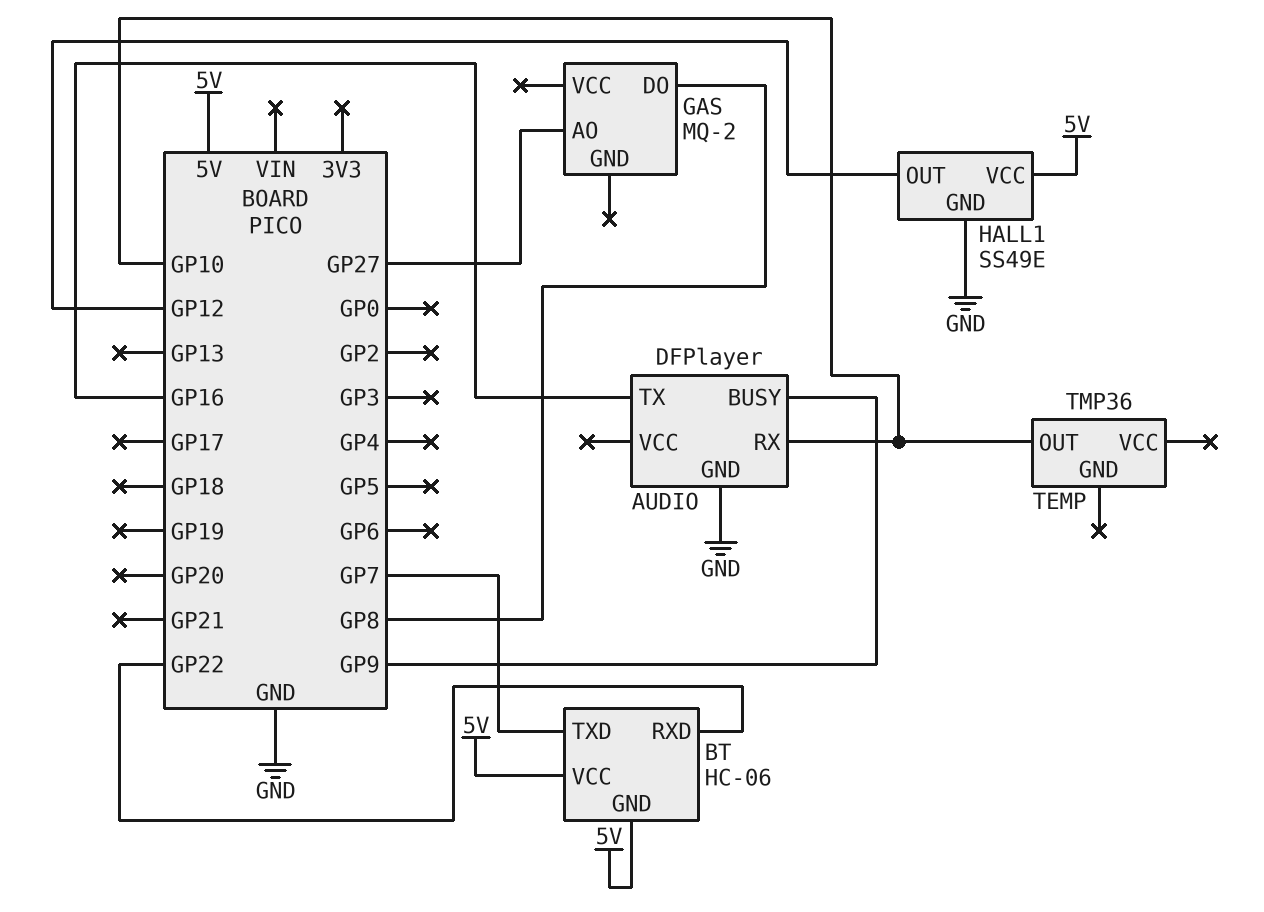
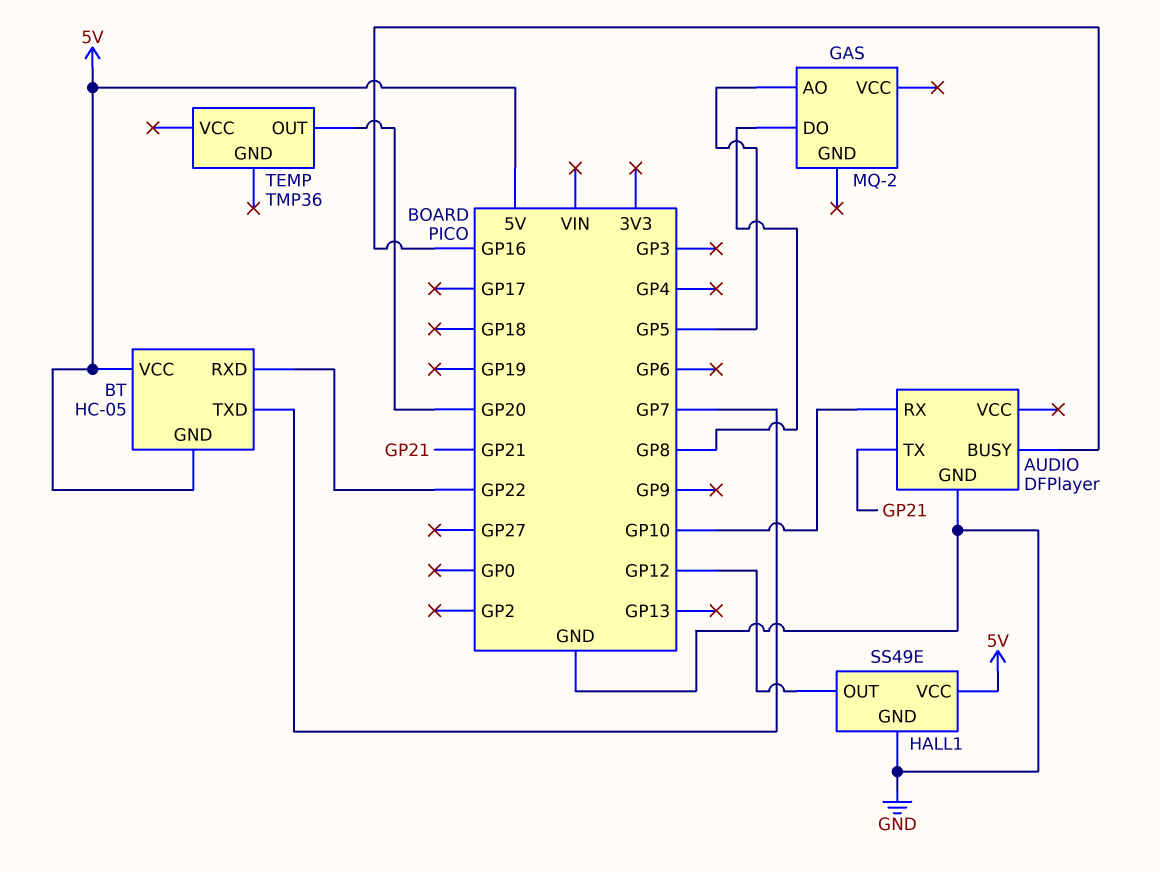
AUDIO pin BUSY: GP9 -> GP16
AUDIO pin TX: GP16 -> GP21
BT: HC-06 -> HC-05
GAS pin AO: GP27 -> GP5
TEMP pin OUT: GP10 -> GP20

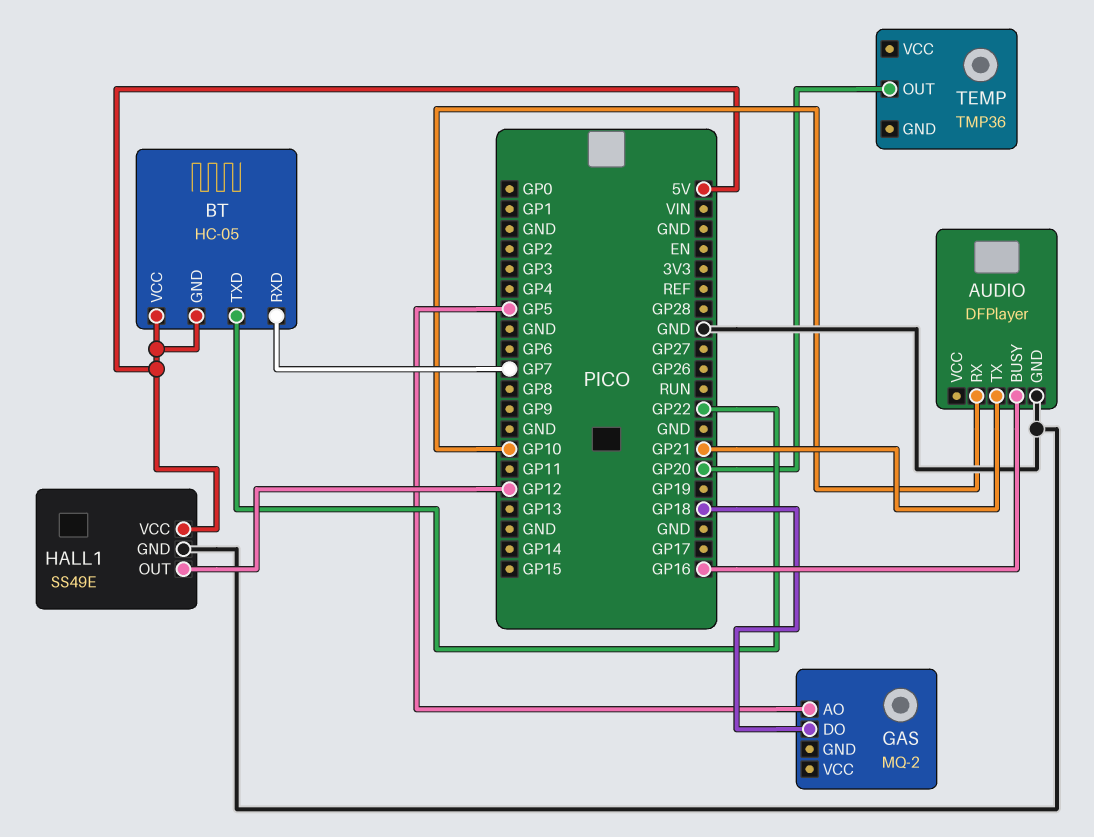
BT pin RXD: GP22 -> GP7
BT pin TXD: GP7 -> GP22
GAS pin DO: GP8 -> GP18

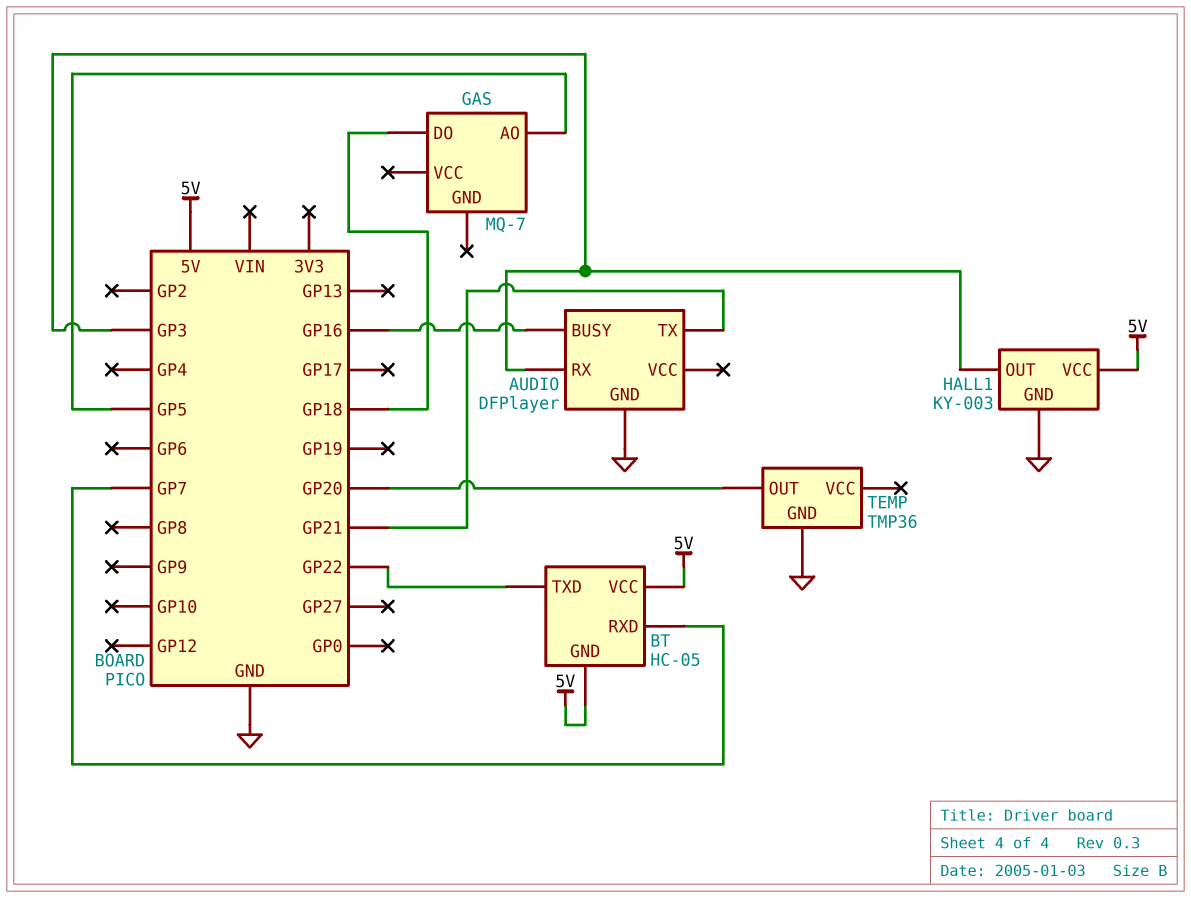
AUDIO pin RX: GP10 -> GP3
GAS: MQ-2 -> MQ-7
HALL1: SS49E -> KY-003
HALL1 pin OUT: GP12 -> GP3
TEMP pin GND: none -> GND

